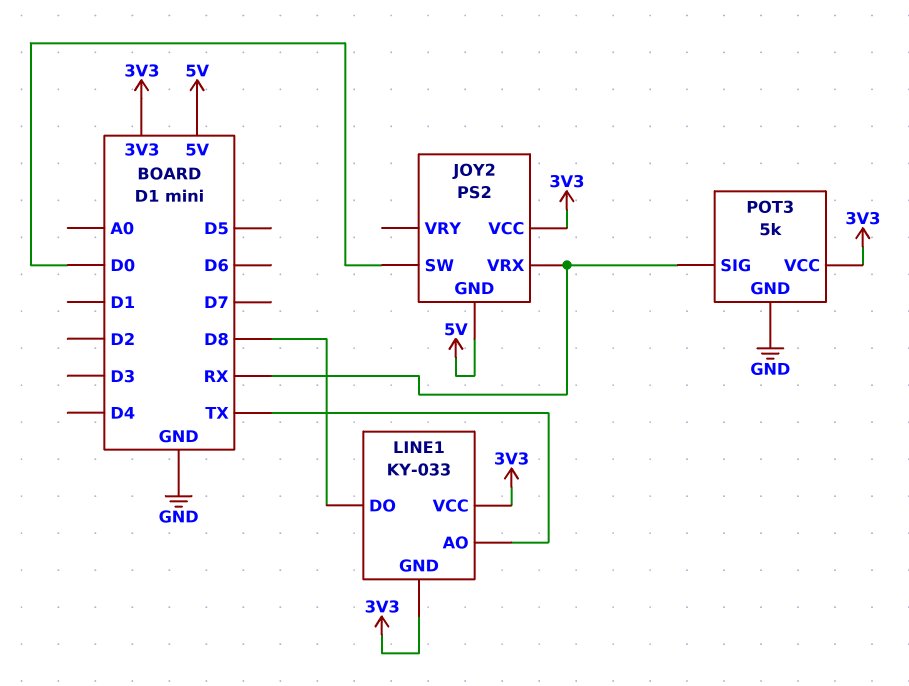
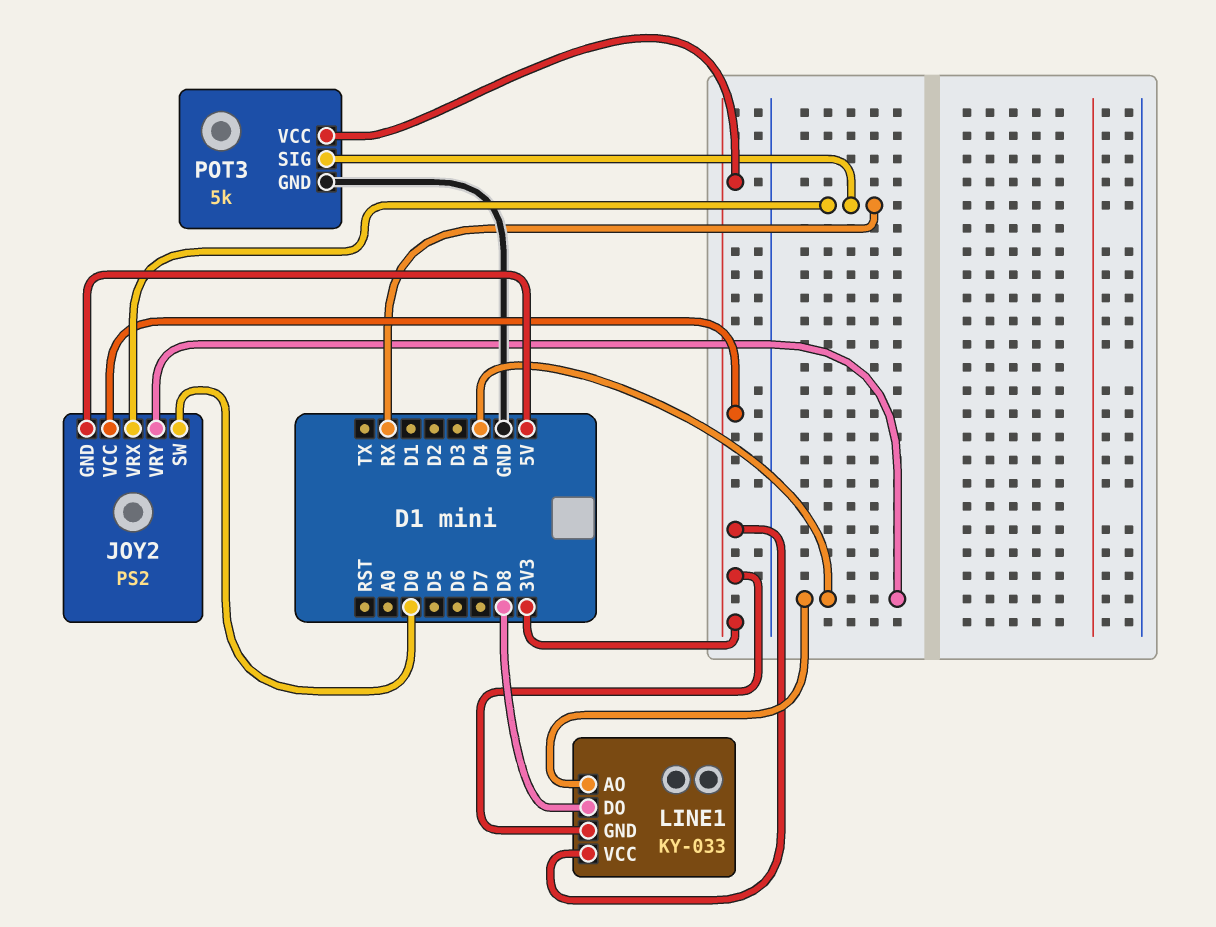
JOY2 pin VRY: none -> D4
LINE1 pin AO: TX -> D4

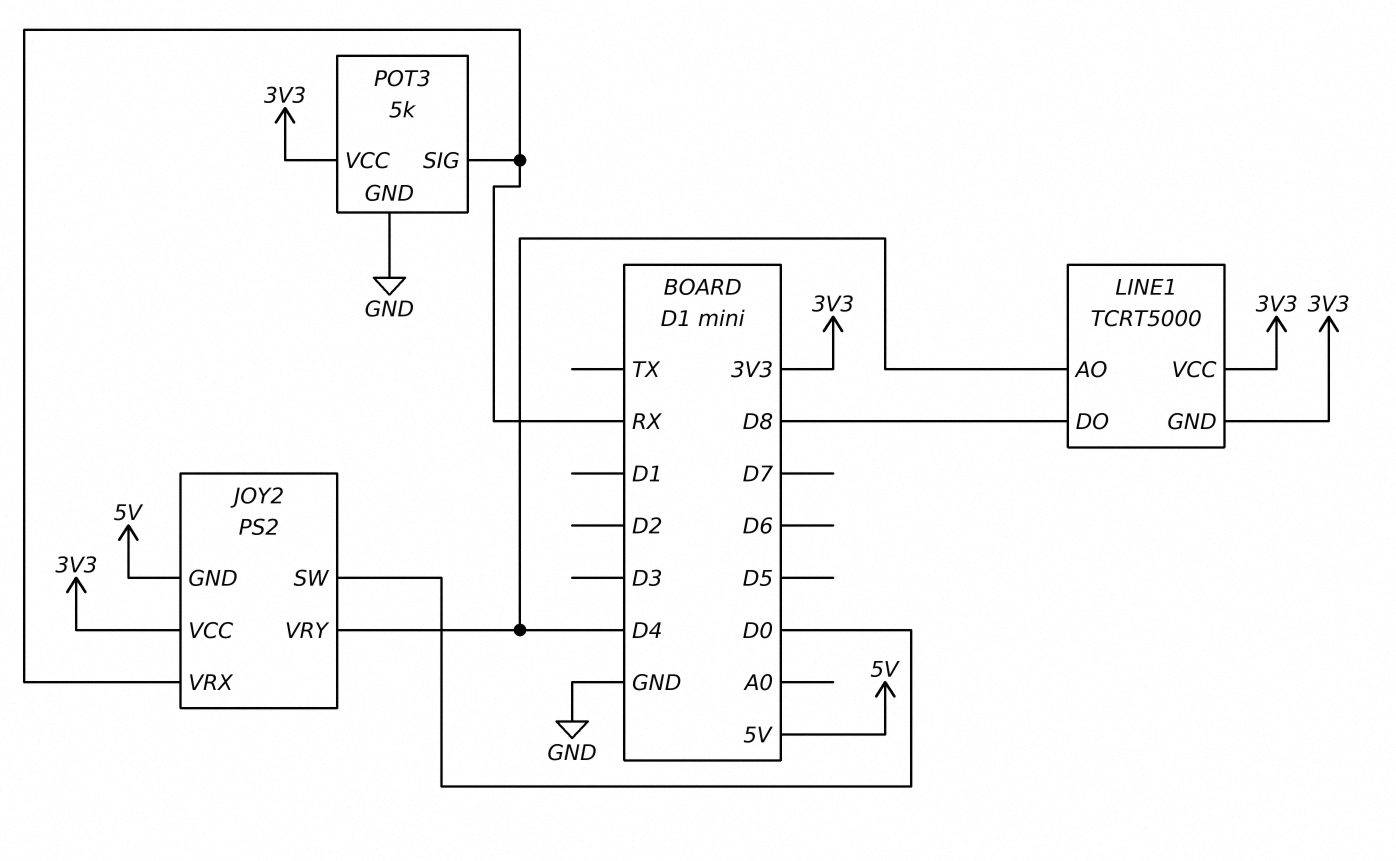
LINE1: KY-033 -> TCRT5000

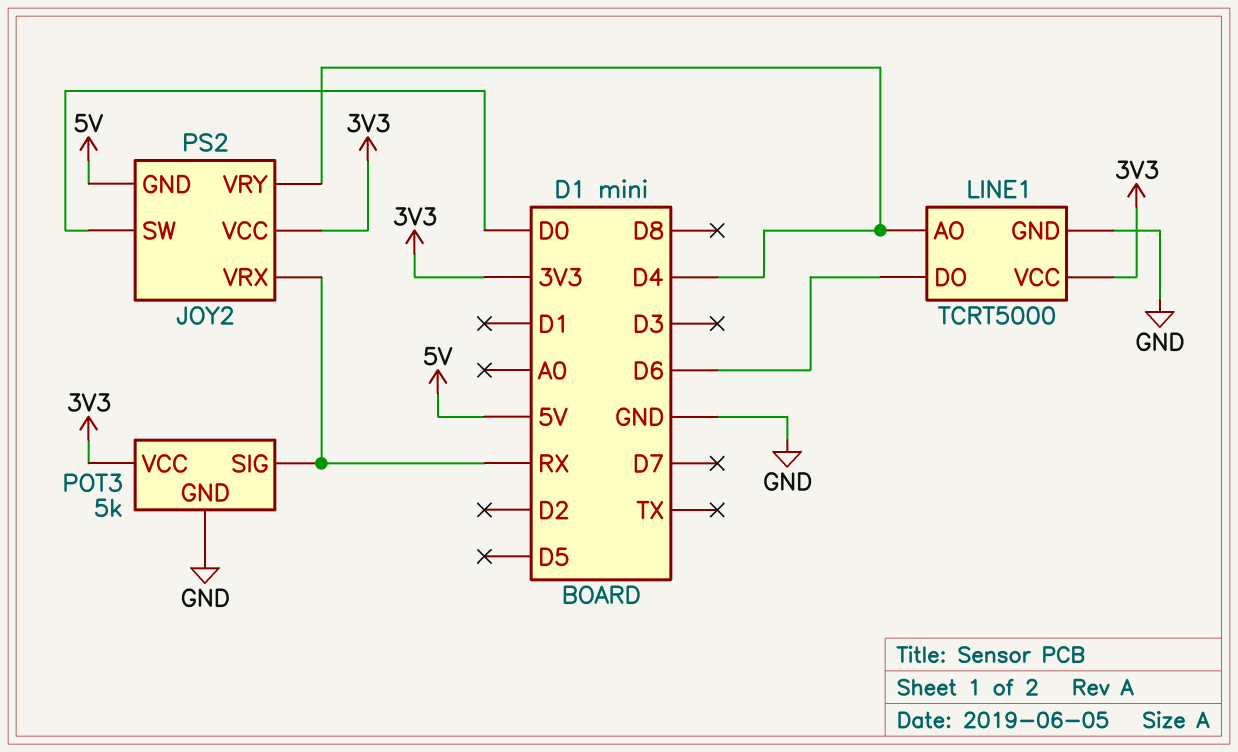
LINE1 pin DO: D8 -> D6
LINE1 pin GND: 3V3 -> GND

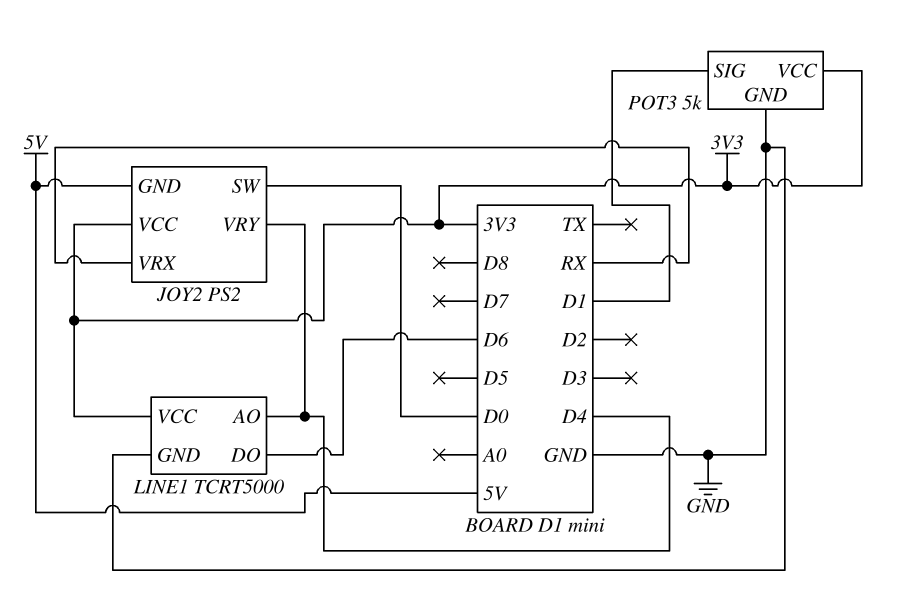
POT3 pin SIG: RX -> D1

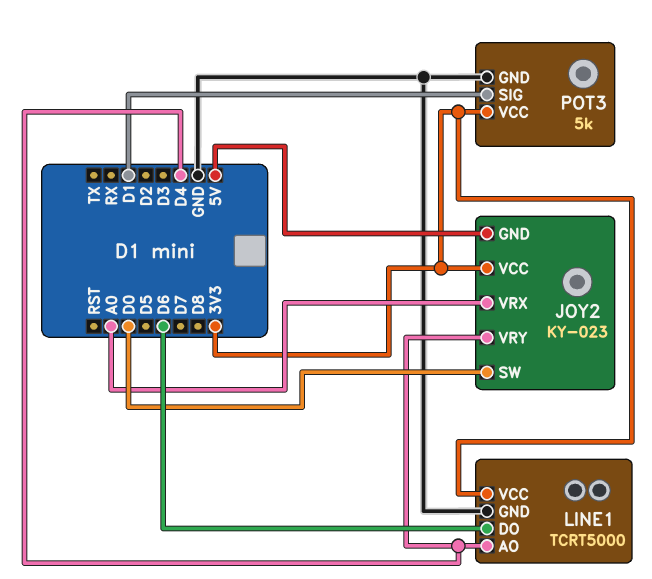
JOY2: PS2 -> KY-023
JOY2 pin VRX: RX -> A0

